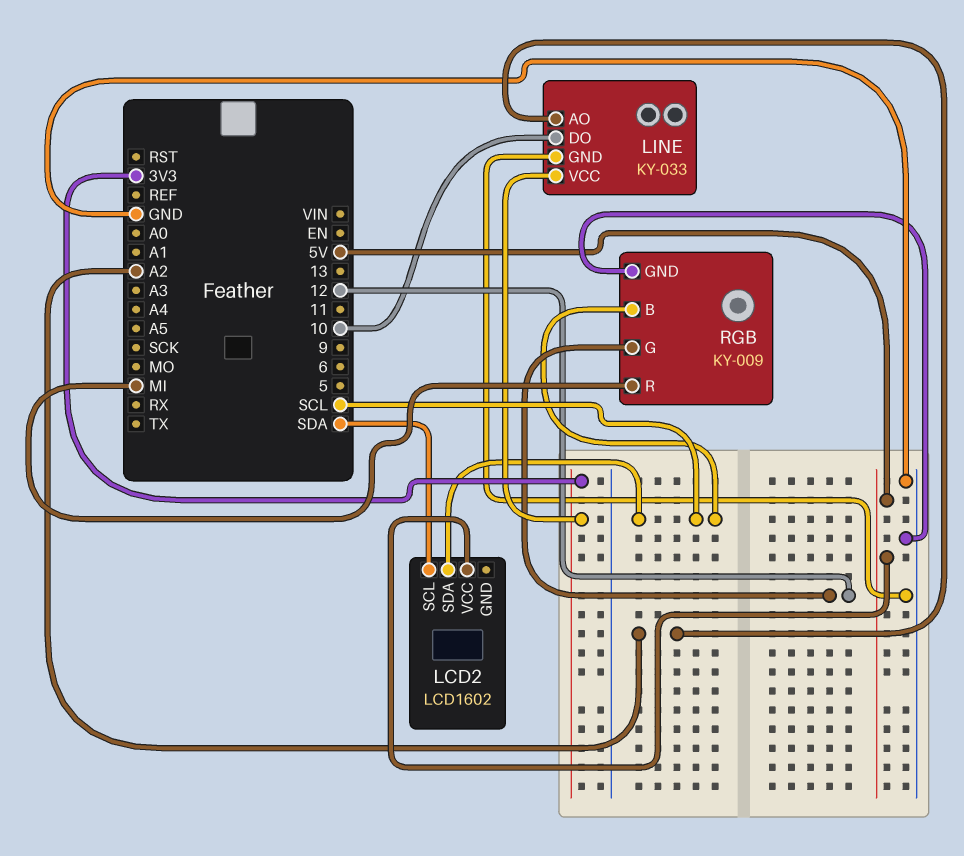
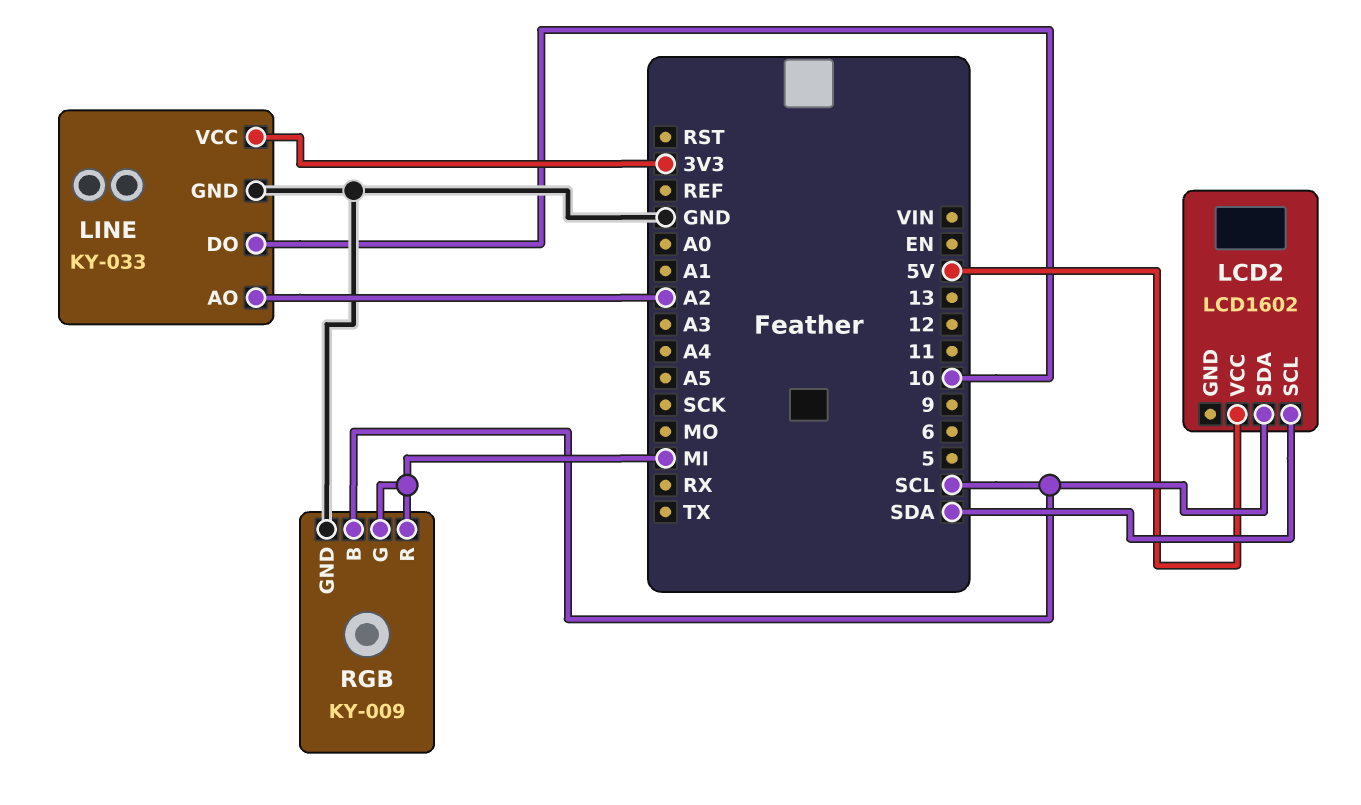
RGB pin G: 12 -> MI

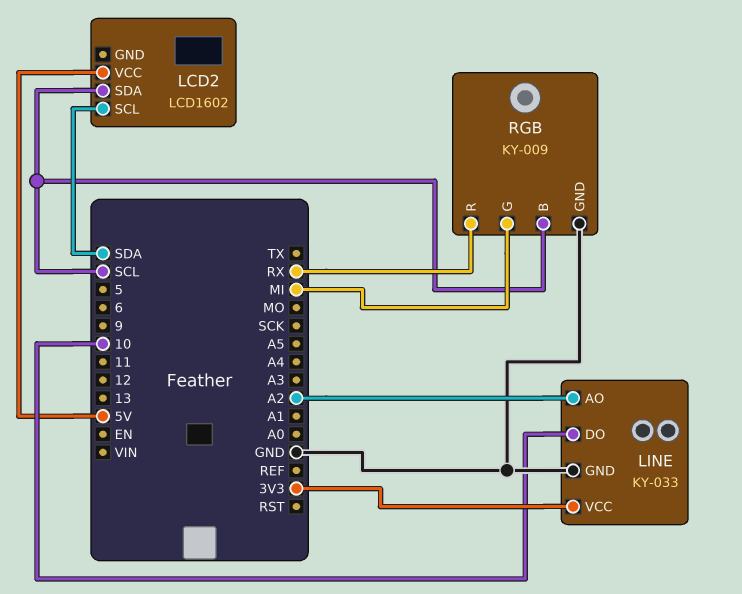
RGB pin R: MI -> RX

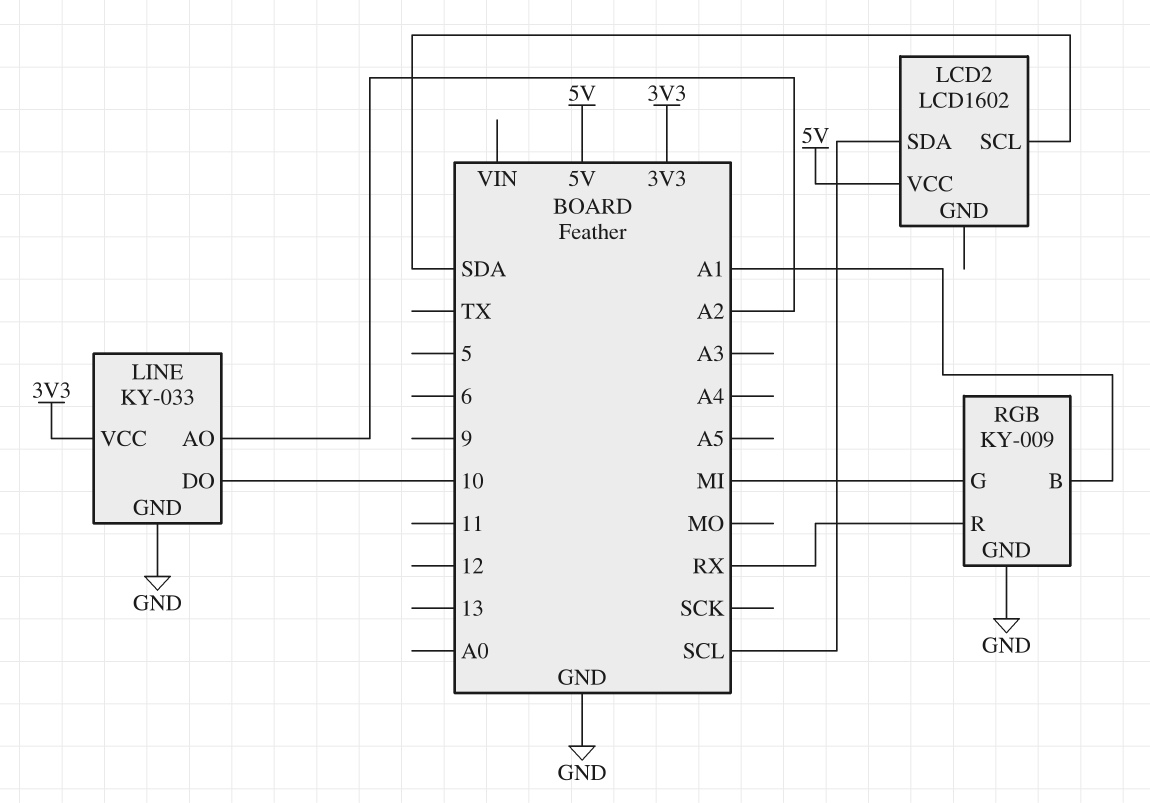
RGB pin B: SCL -> A1

